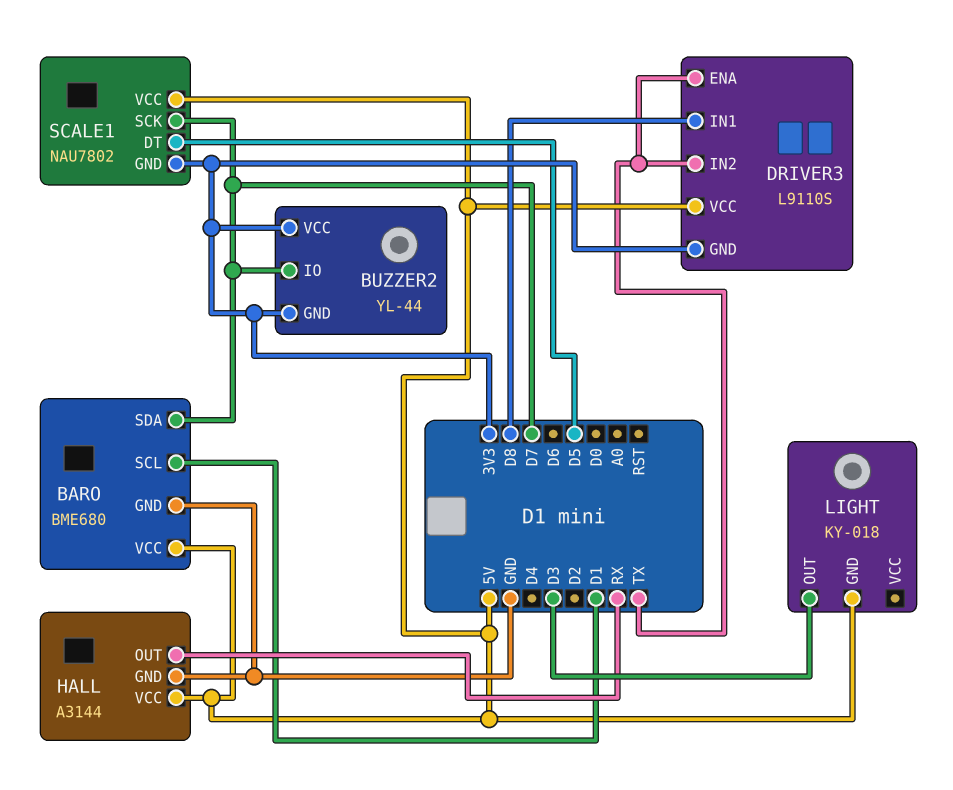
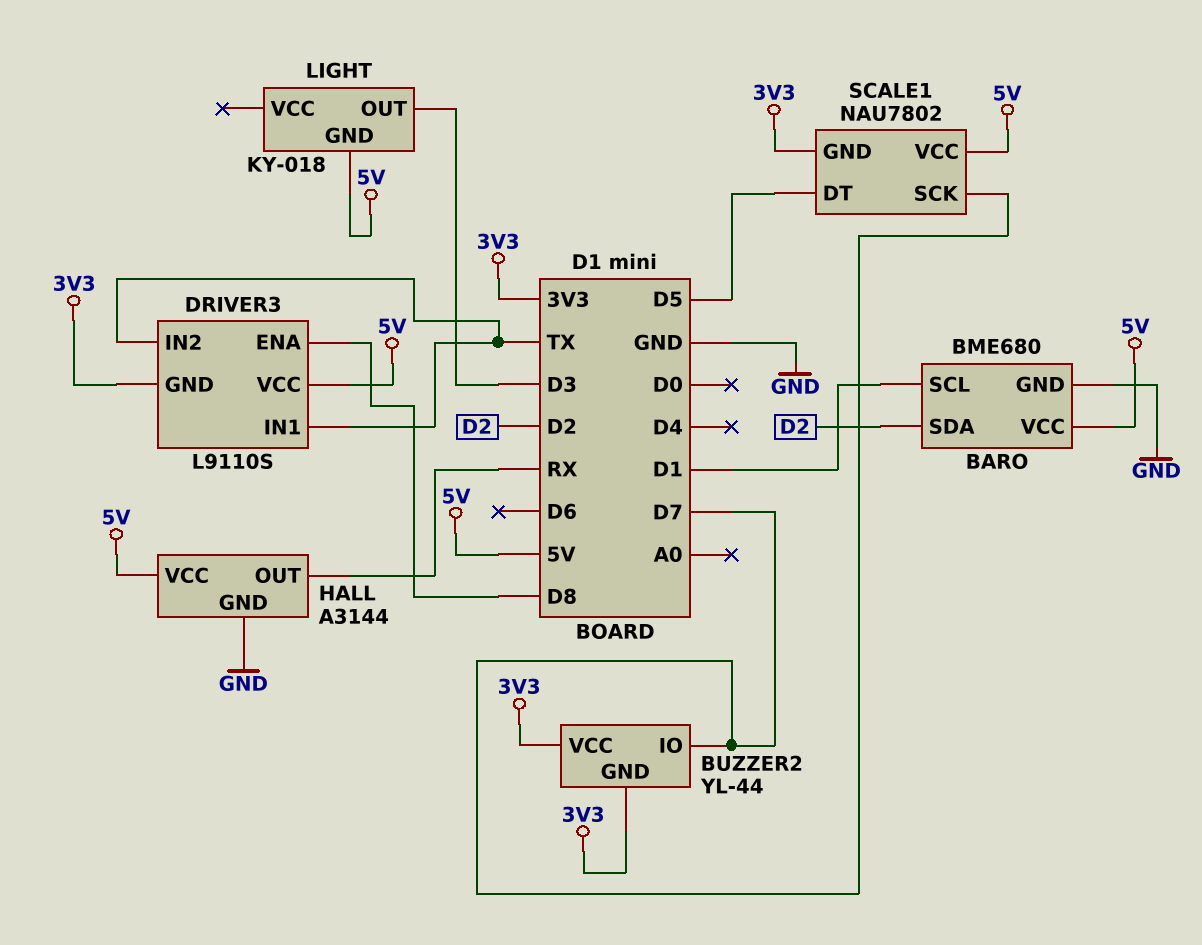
BARO pin SDA: D7 -> D2
DRIVER3 pin ENA: TX -> D8
DRIVER3 pin IN1: D8 -> TX

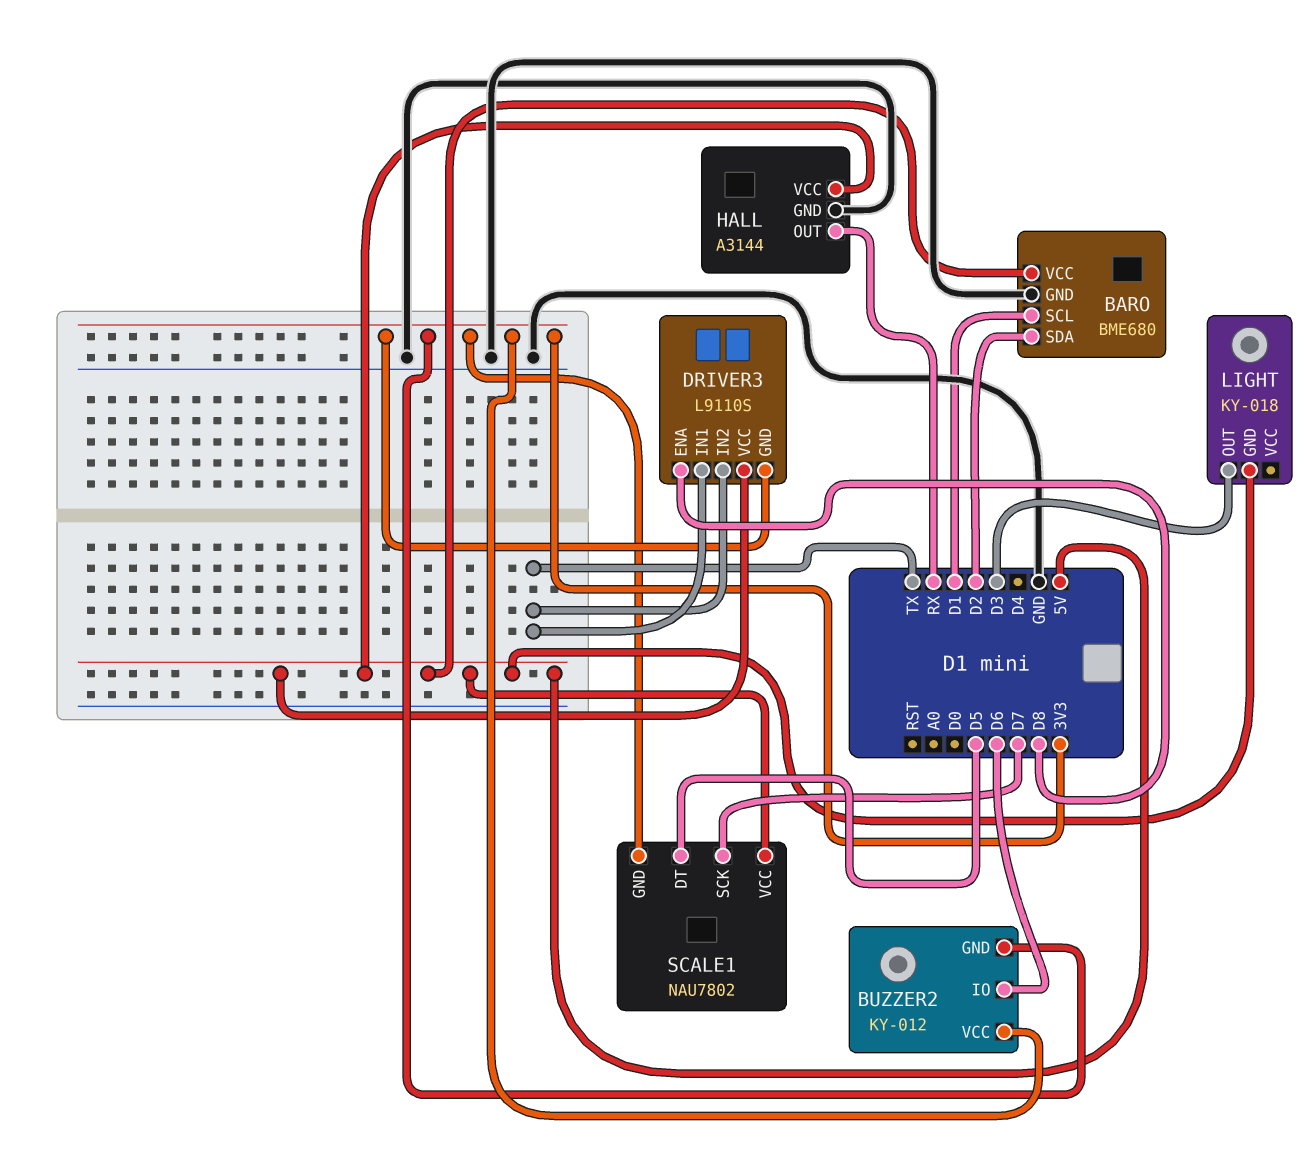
BUZZER2: YL-44 -> KY-012
BUZZER2 pin IO: D7 -> D6

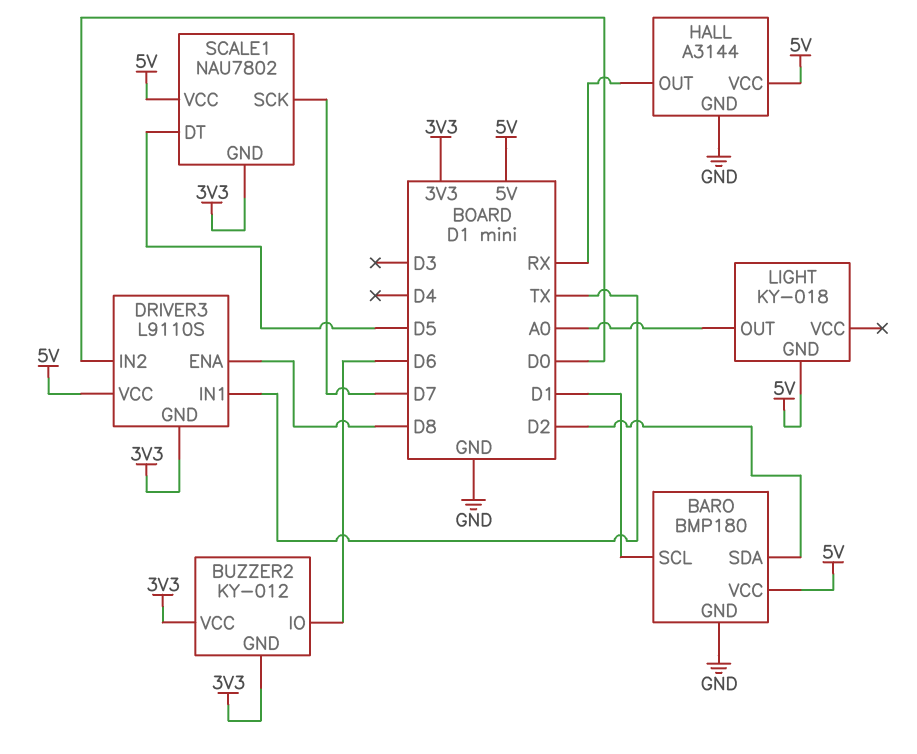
BARO: BME680 -> BMP180
DRIVER3 pin IN2: TX -> D0
LIGHT pin OUT: D3 -> A0

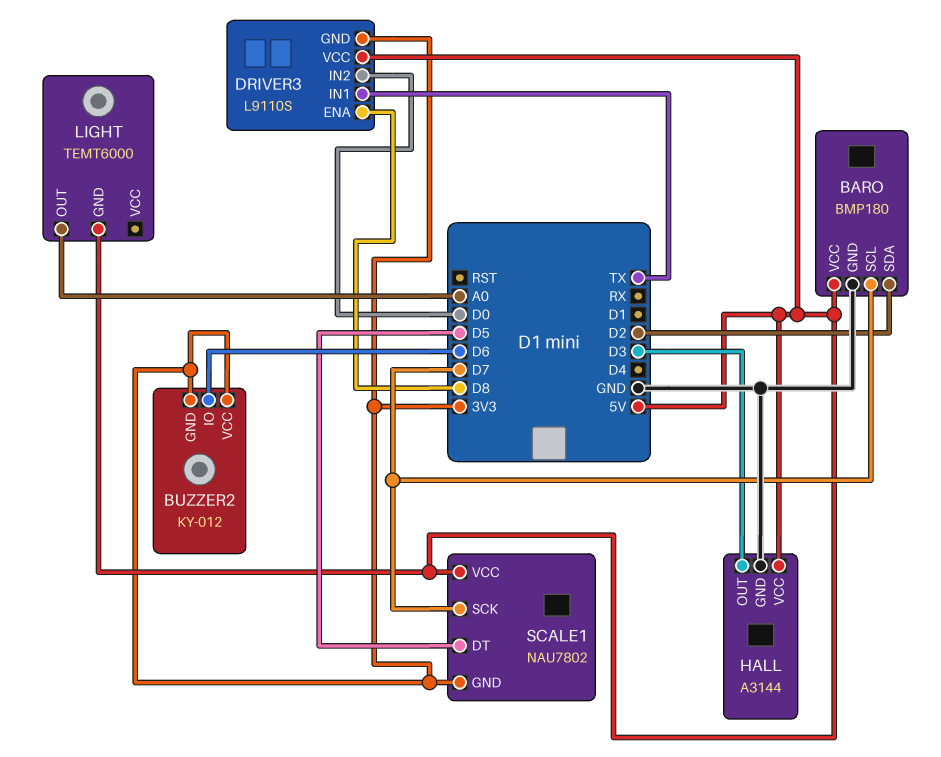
BARO pin SCL: D1 -> D7
HALL pin OUT: RX -> D3
LIGHT: KY-018 -> TEMT6000

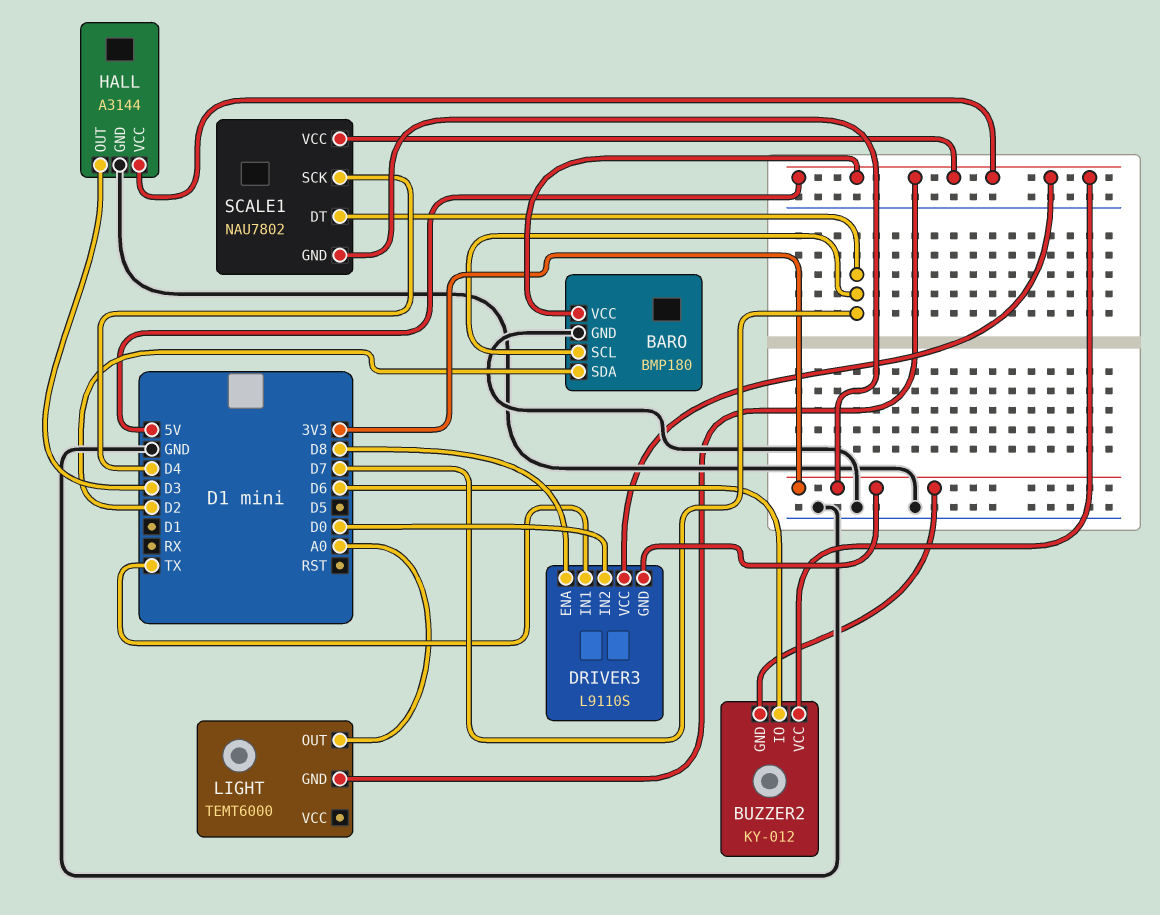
BUZZER2 pin VCC: 3V3 -> 5V
SCALE1 pin DT: D5 -> D7
SCALE1 pin SCK: D7 -> D4

